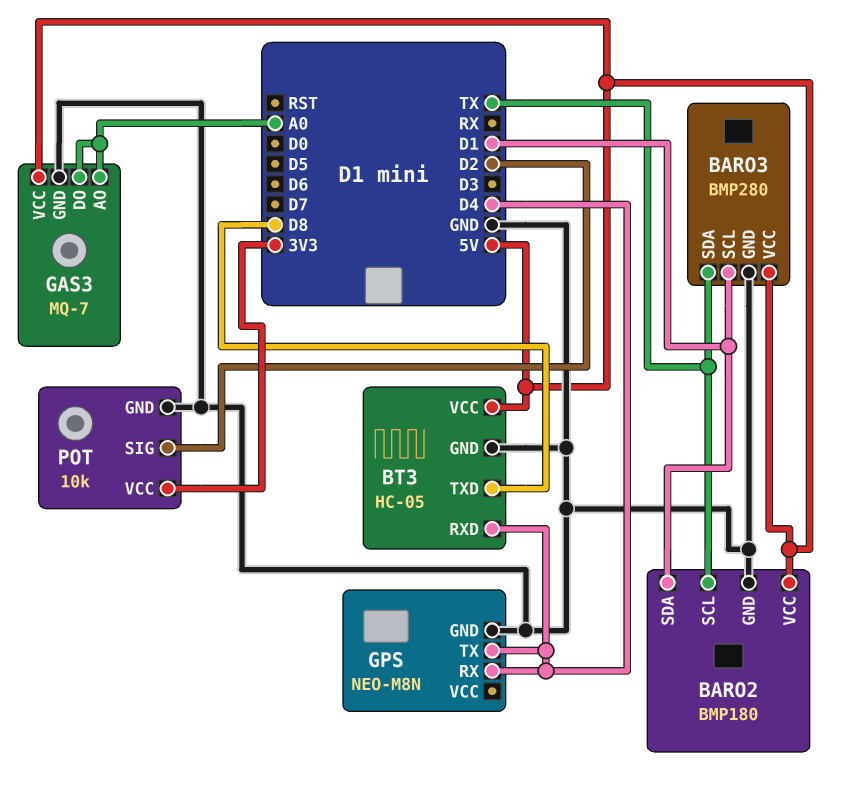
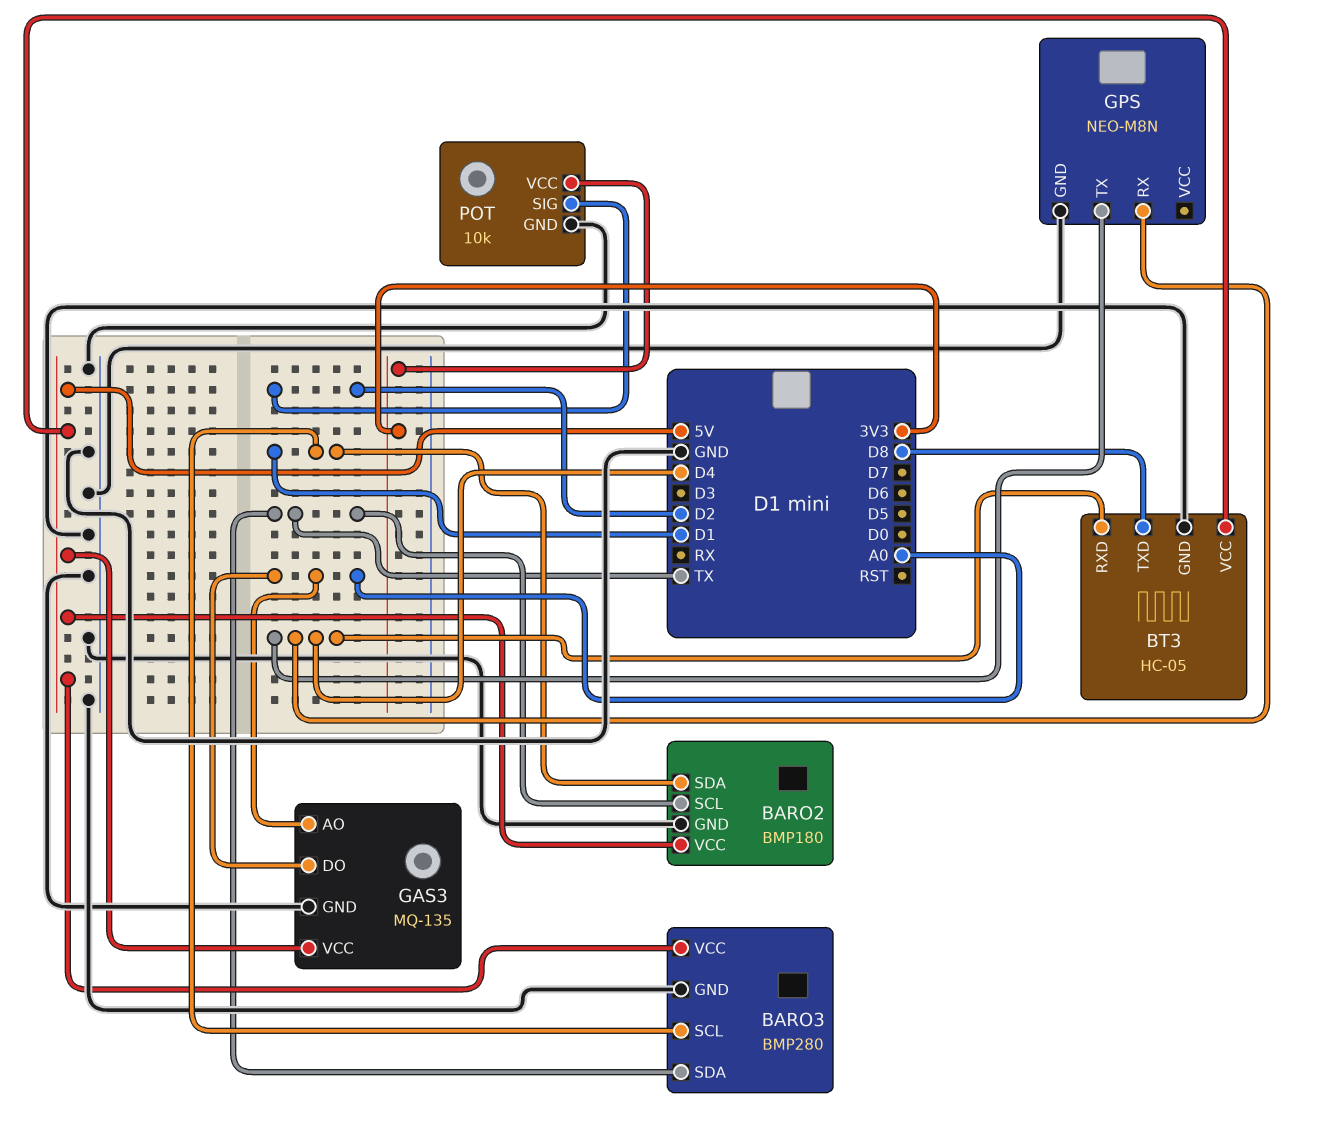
GAS3: MQ-7 -> MQ-135

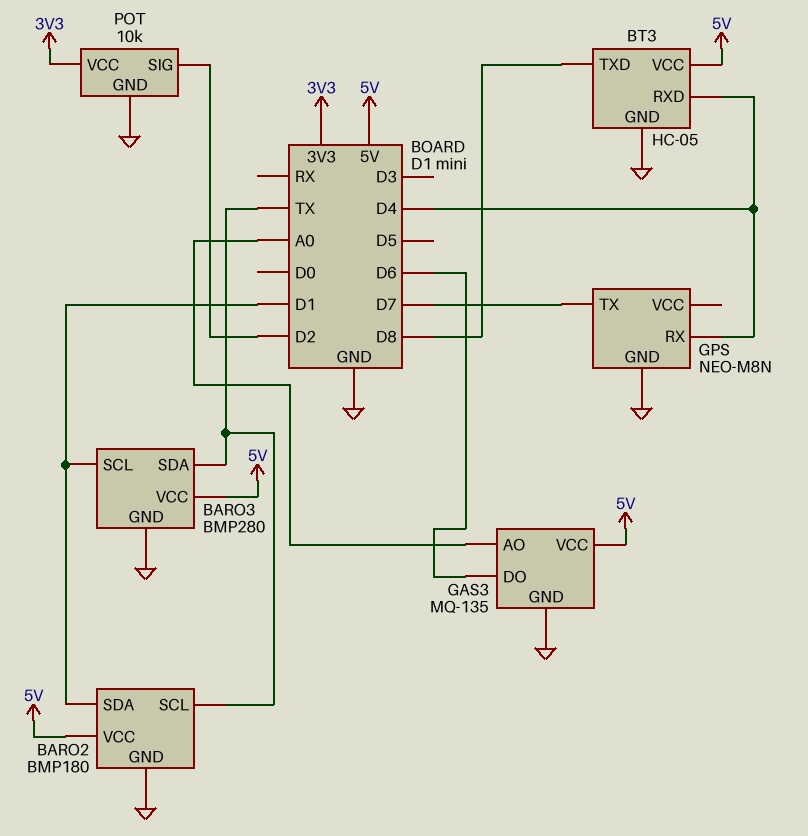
GAS3 pin DO: A0 -> D6
GPS pin TX: D4 -> D7

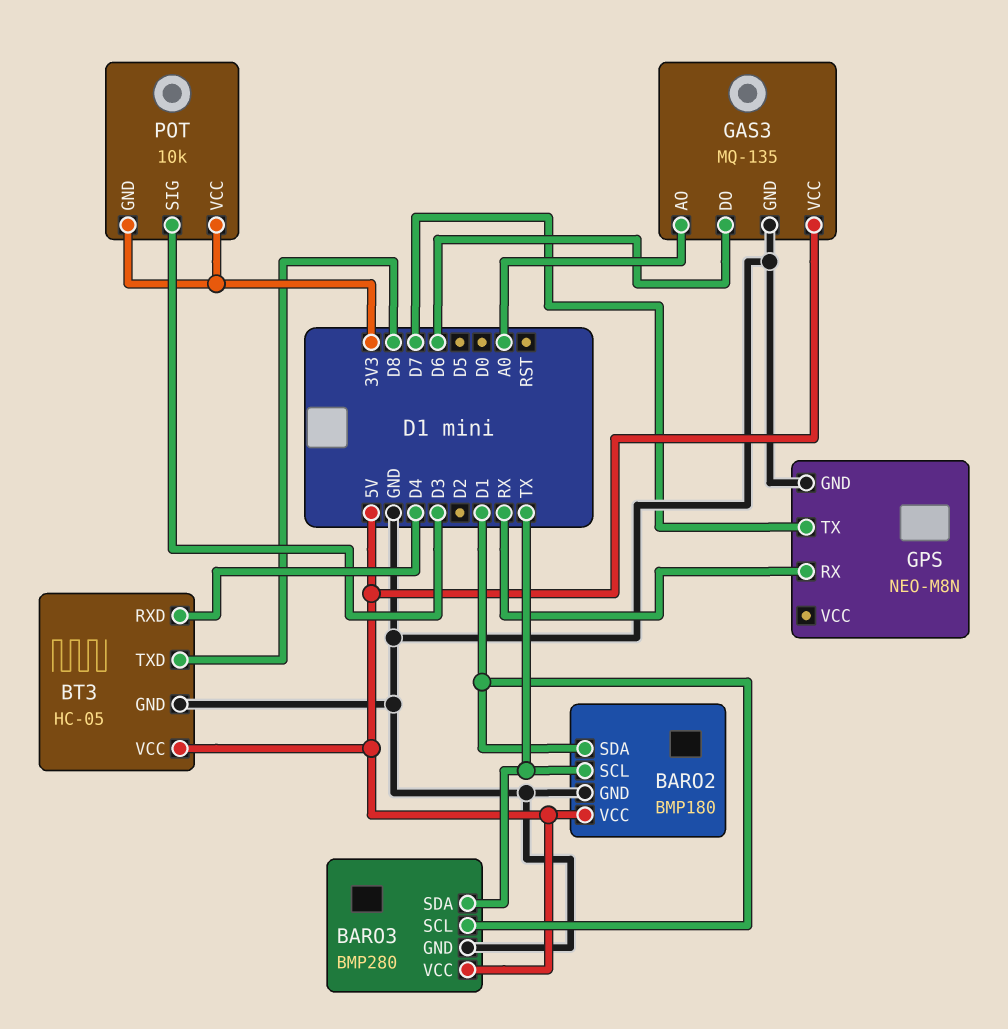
GPS pin RX: D4 -> RX
POT pin GND: GND -> 3V3
POT pin SIG: D2 -> D3

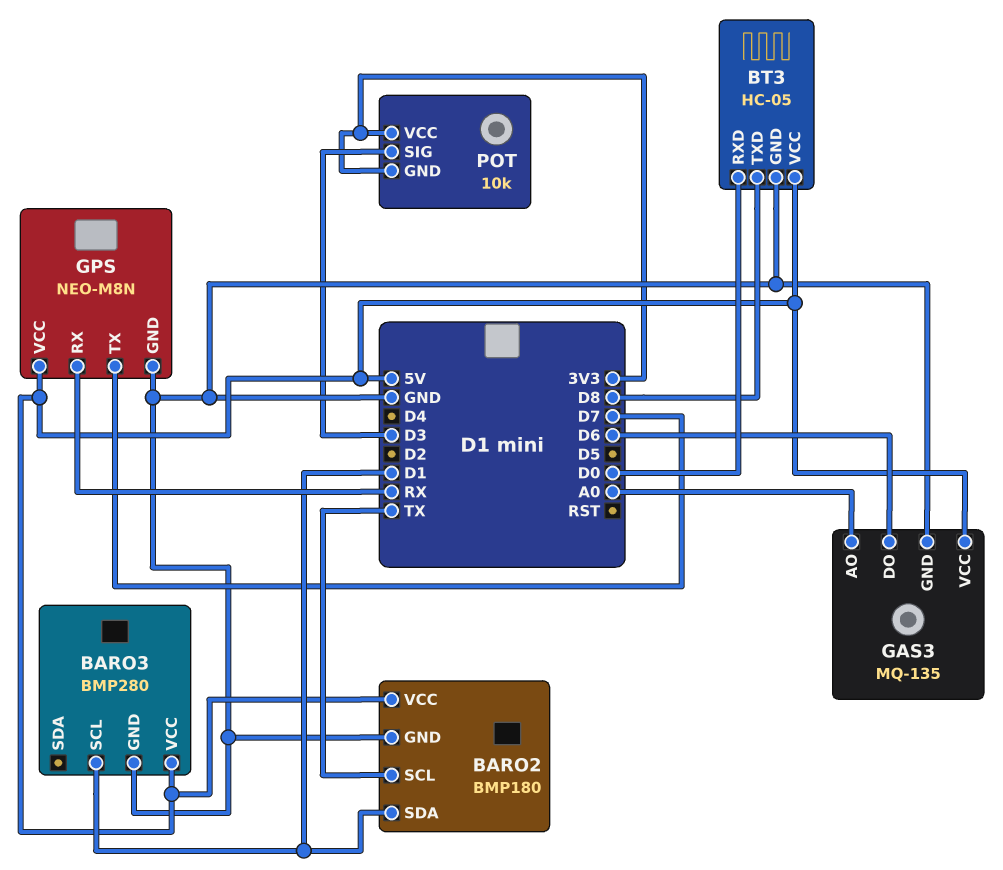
BARO3 pin SDA: TX -> none
BT3 pin RXD: D4 -> D0
GPS pin VCC: none -> 5V

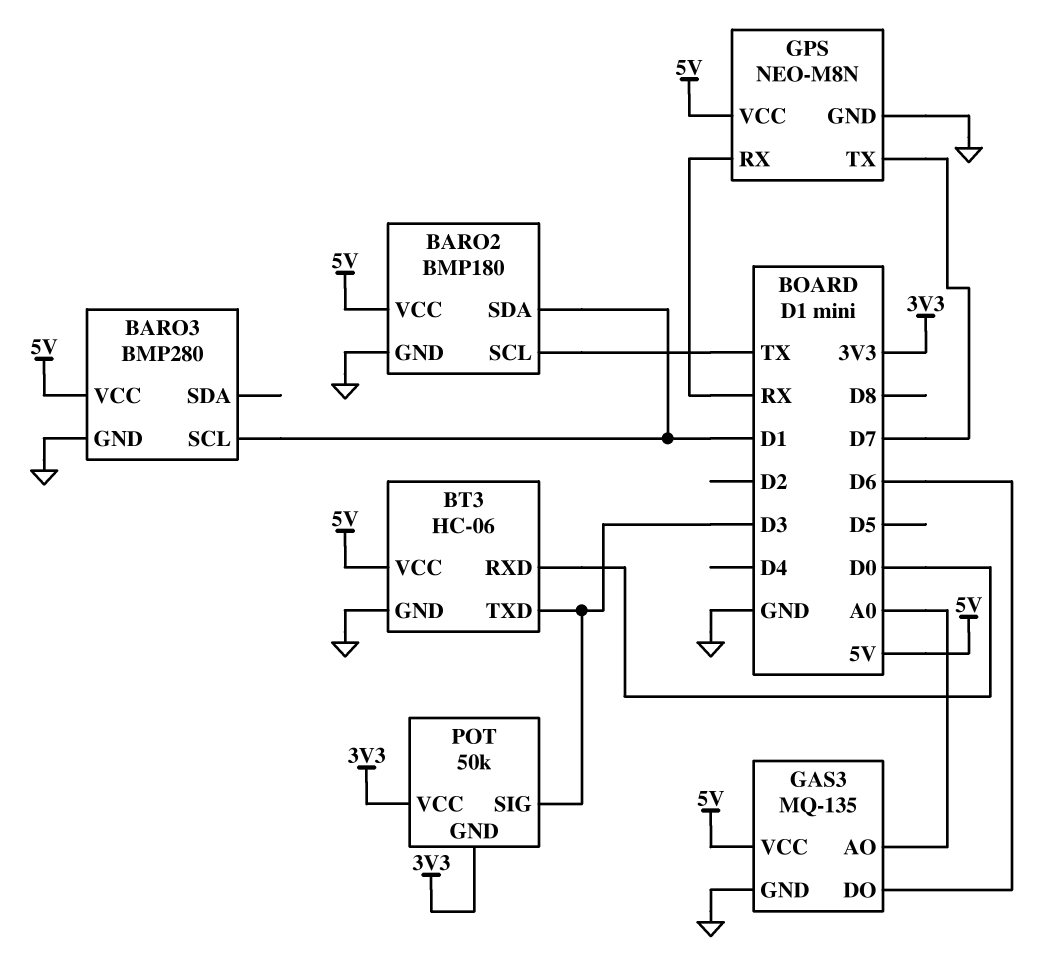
BT3: HC-05 -> HC-06
BT3 pin TXD: D8 -> D3
POT: 10k -> 50k

